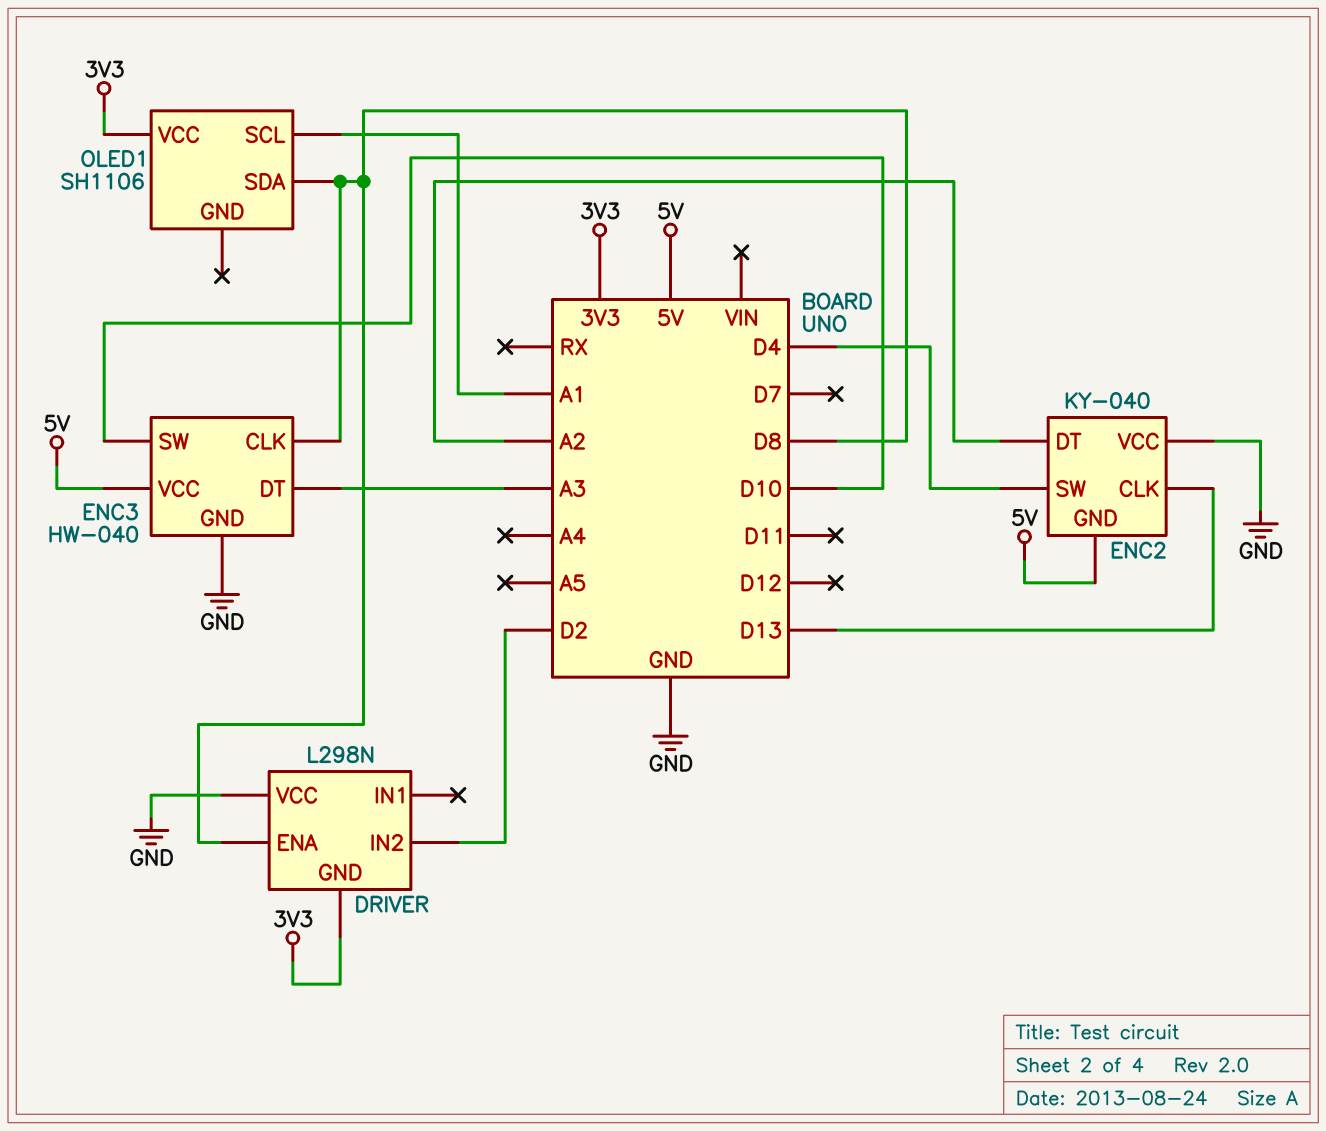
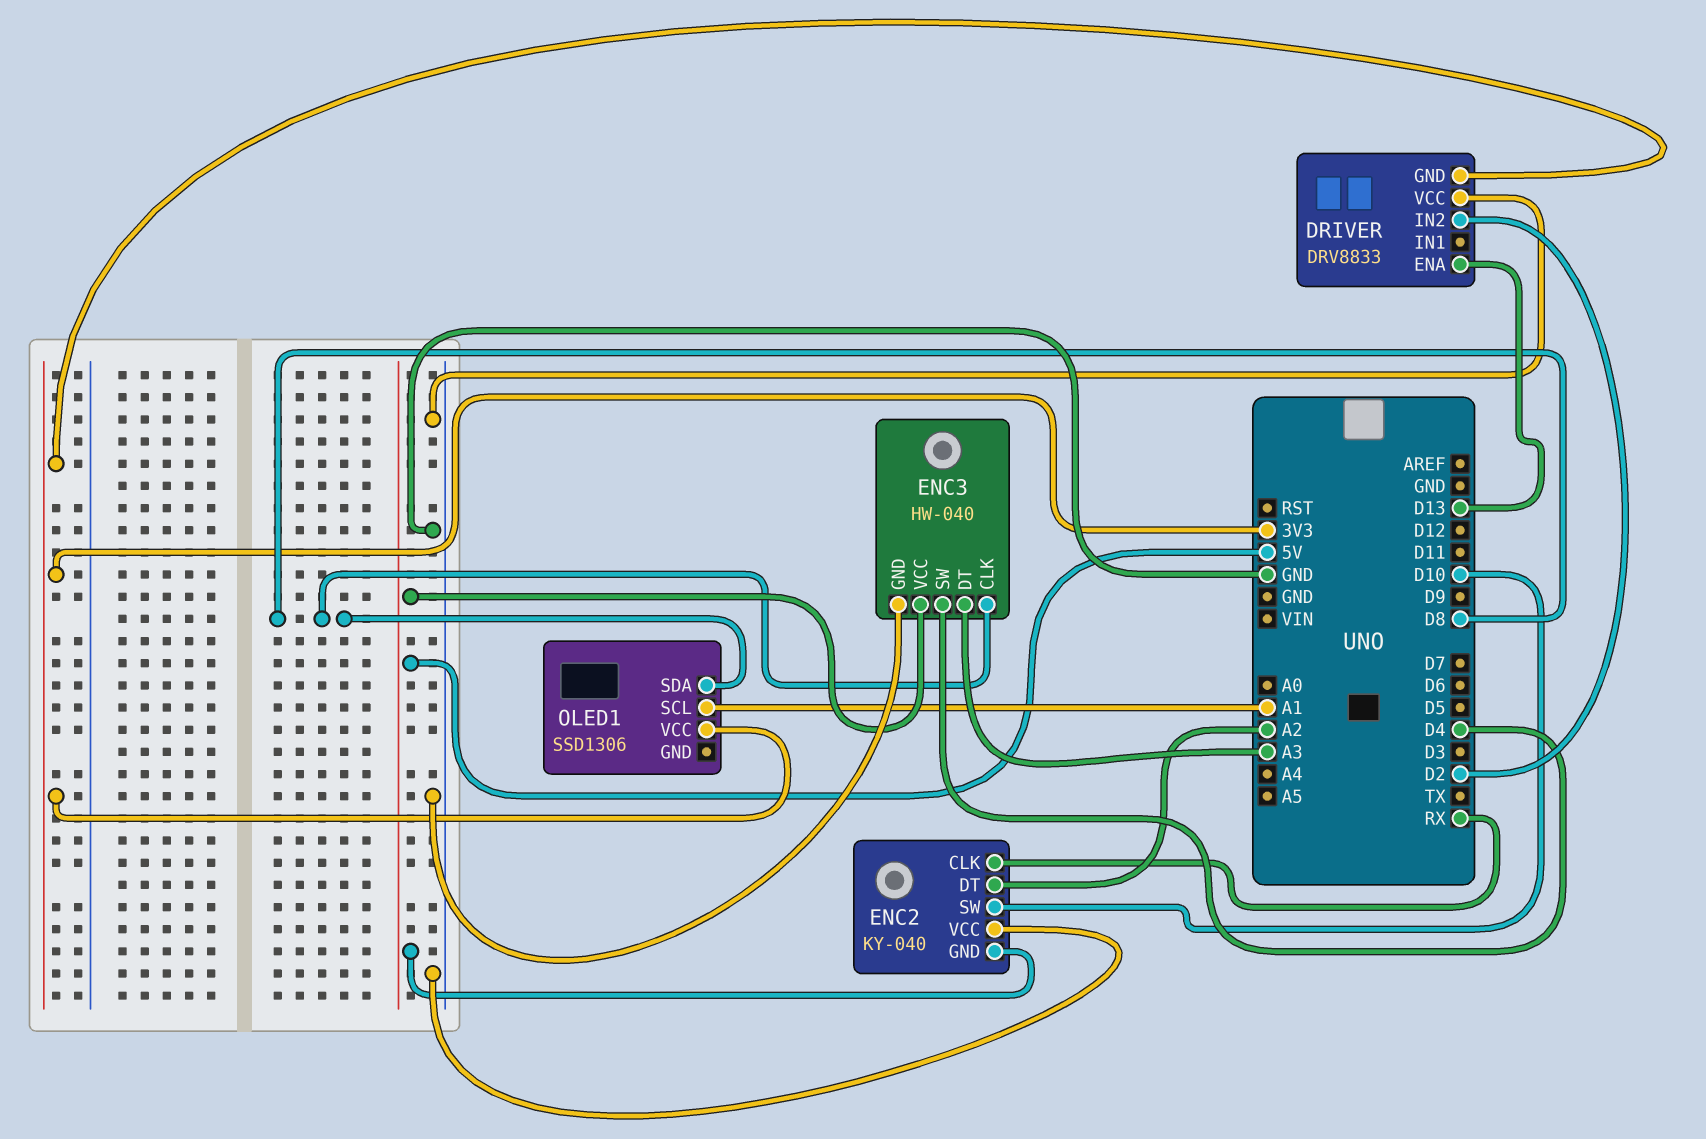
DRIVER: L298N -> DRV8833
DRIVER pin ENA: D8 -> D13
ENC2 pin CLK: D13 -> RX
ENC2 pin SW: D4 -> D10
ENC3 pin SW: D10 -> D4
OLED1: SH1106 -> SSD1306

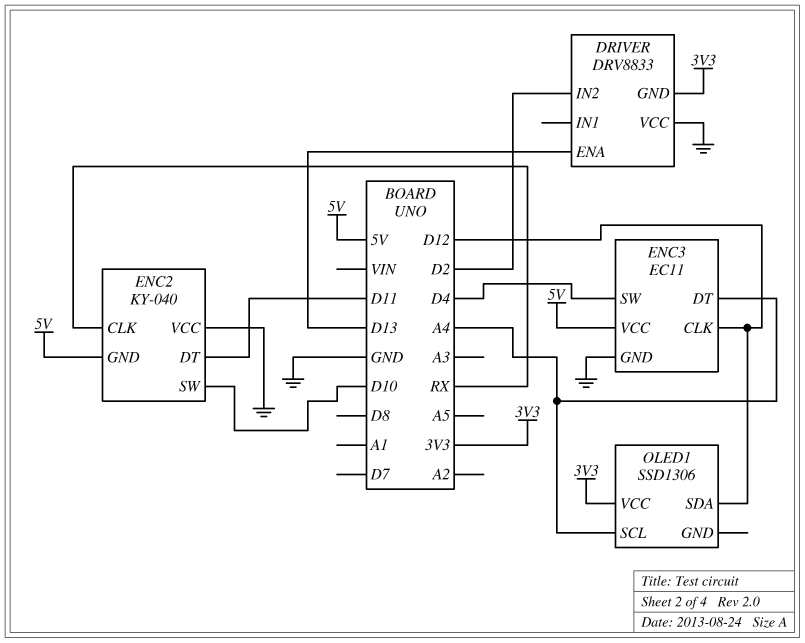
ENC2 pin DT: A2 -> D11
ENC3: HW-040 -> EC11
ENC3 pin CLK: D8 -> D12
ENC3 pin DT: A3 -> A4
OLED1 pin SCL: A1 -> A4
OLED1 pin SDA: D8 -> D12

